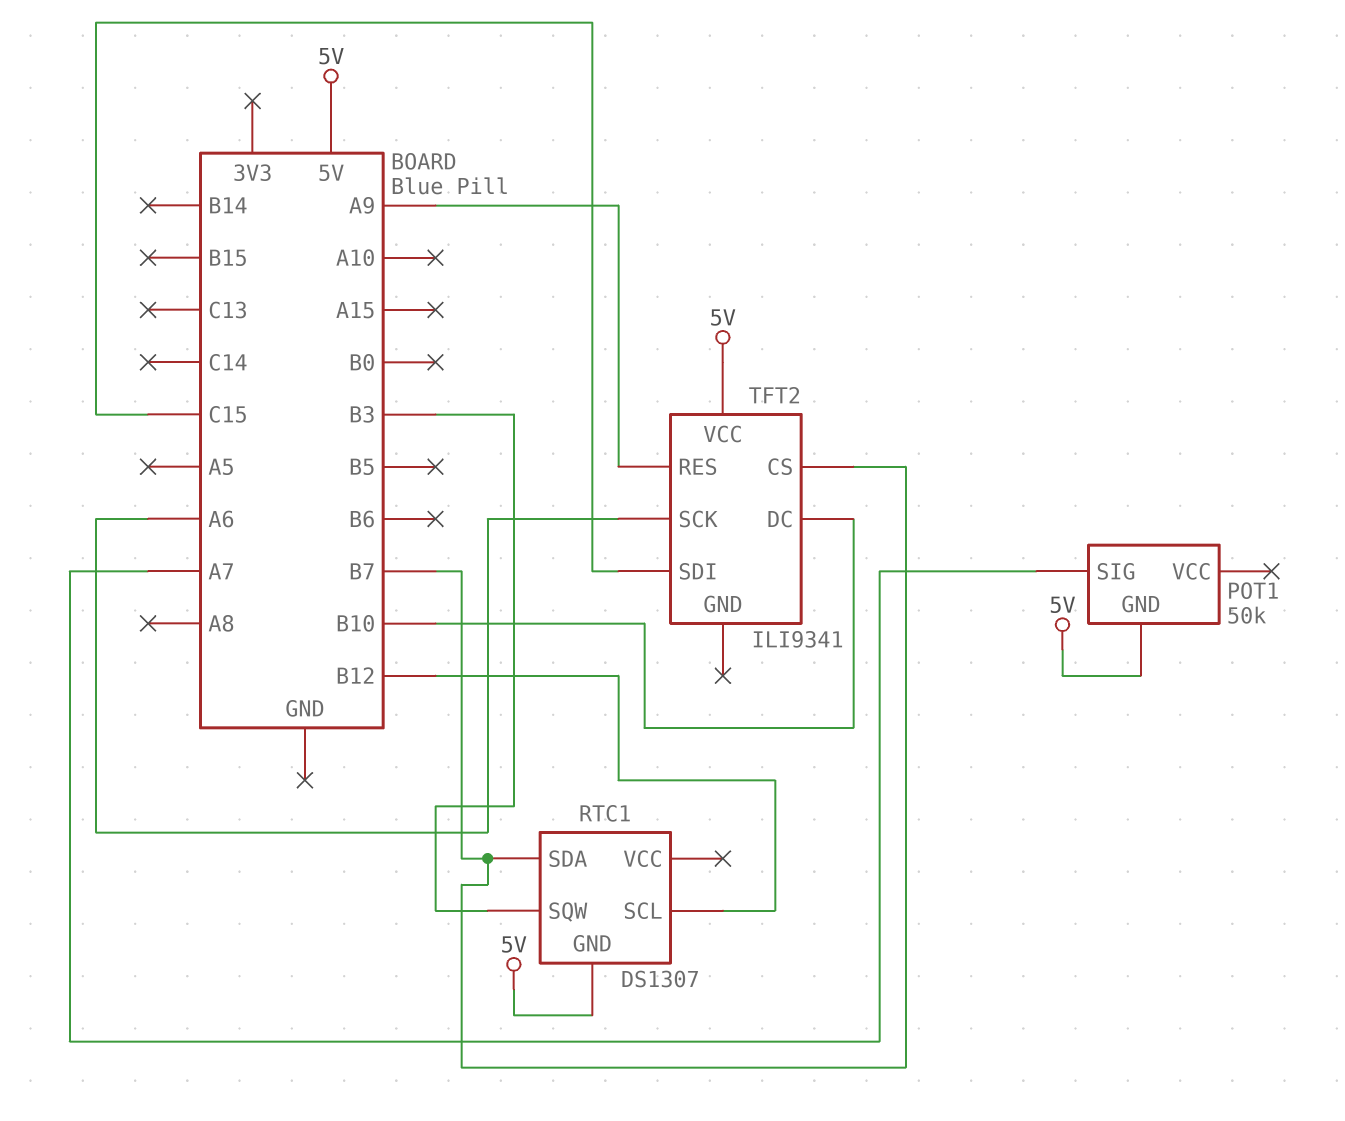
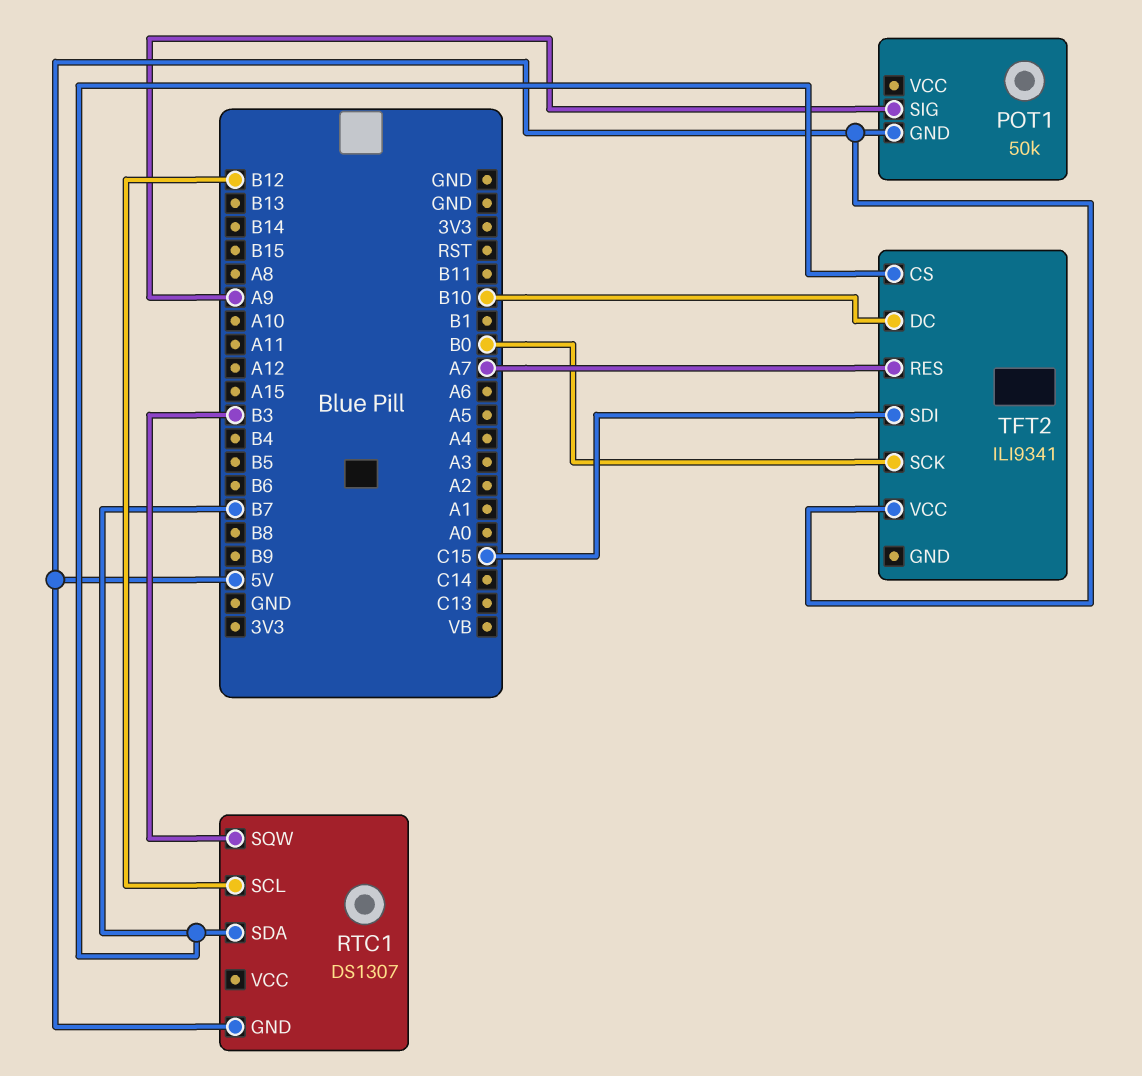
POT1 pin SIG: A7 -> A9
TFT2 pin RES: A9 -> A7
TFT2 pin SCK: A6 -> B0

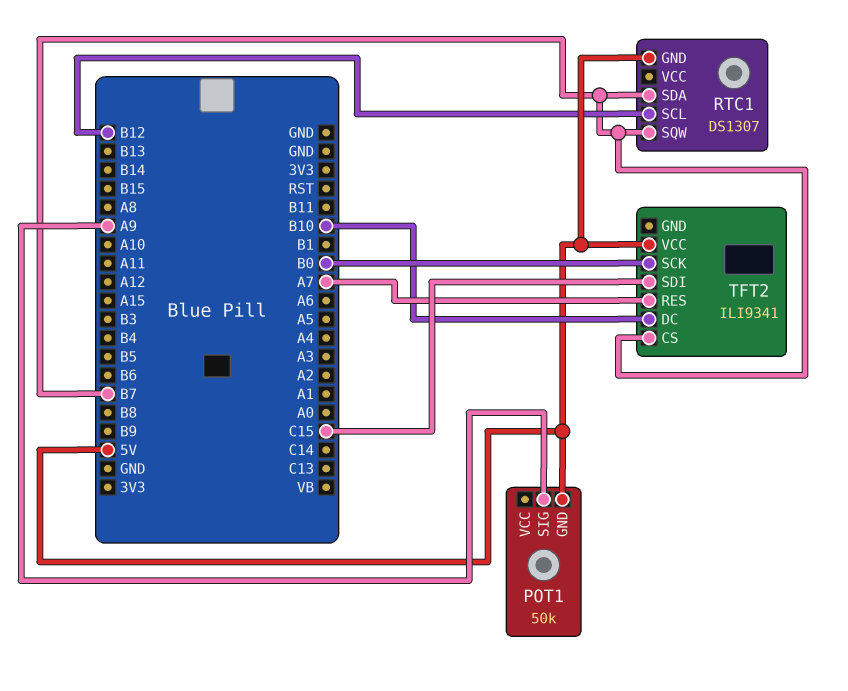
RTC1 pin SQW: B3 -> B7

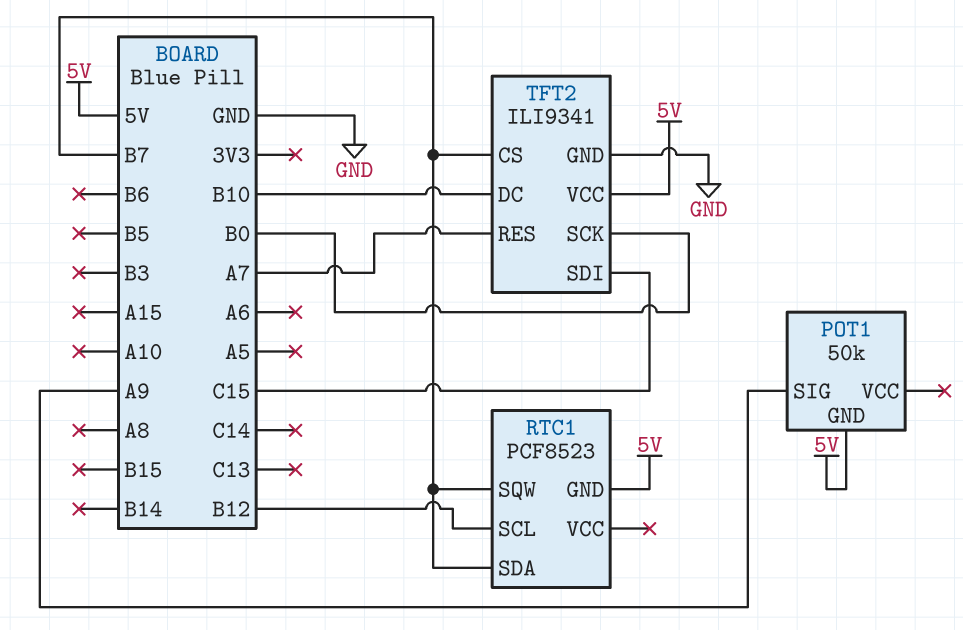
RTC1: DS1307 -> PCF8523
TFT2 pin GND: none -> GND

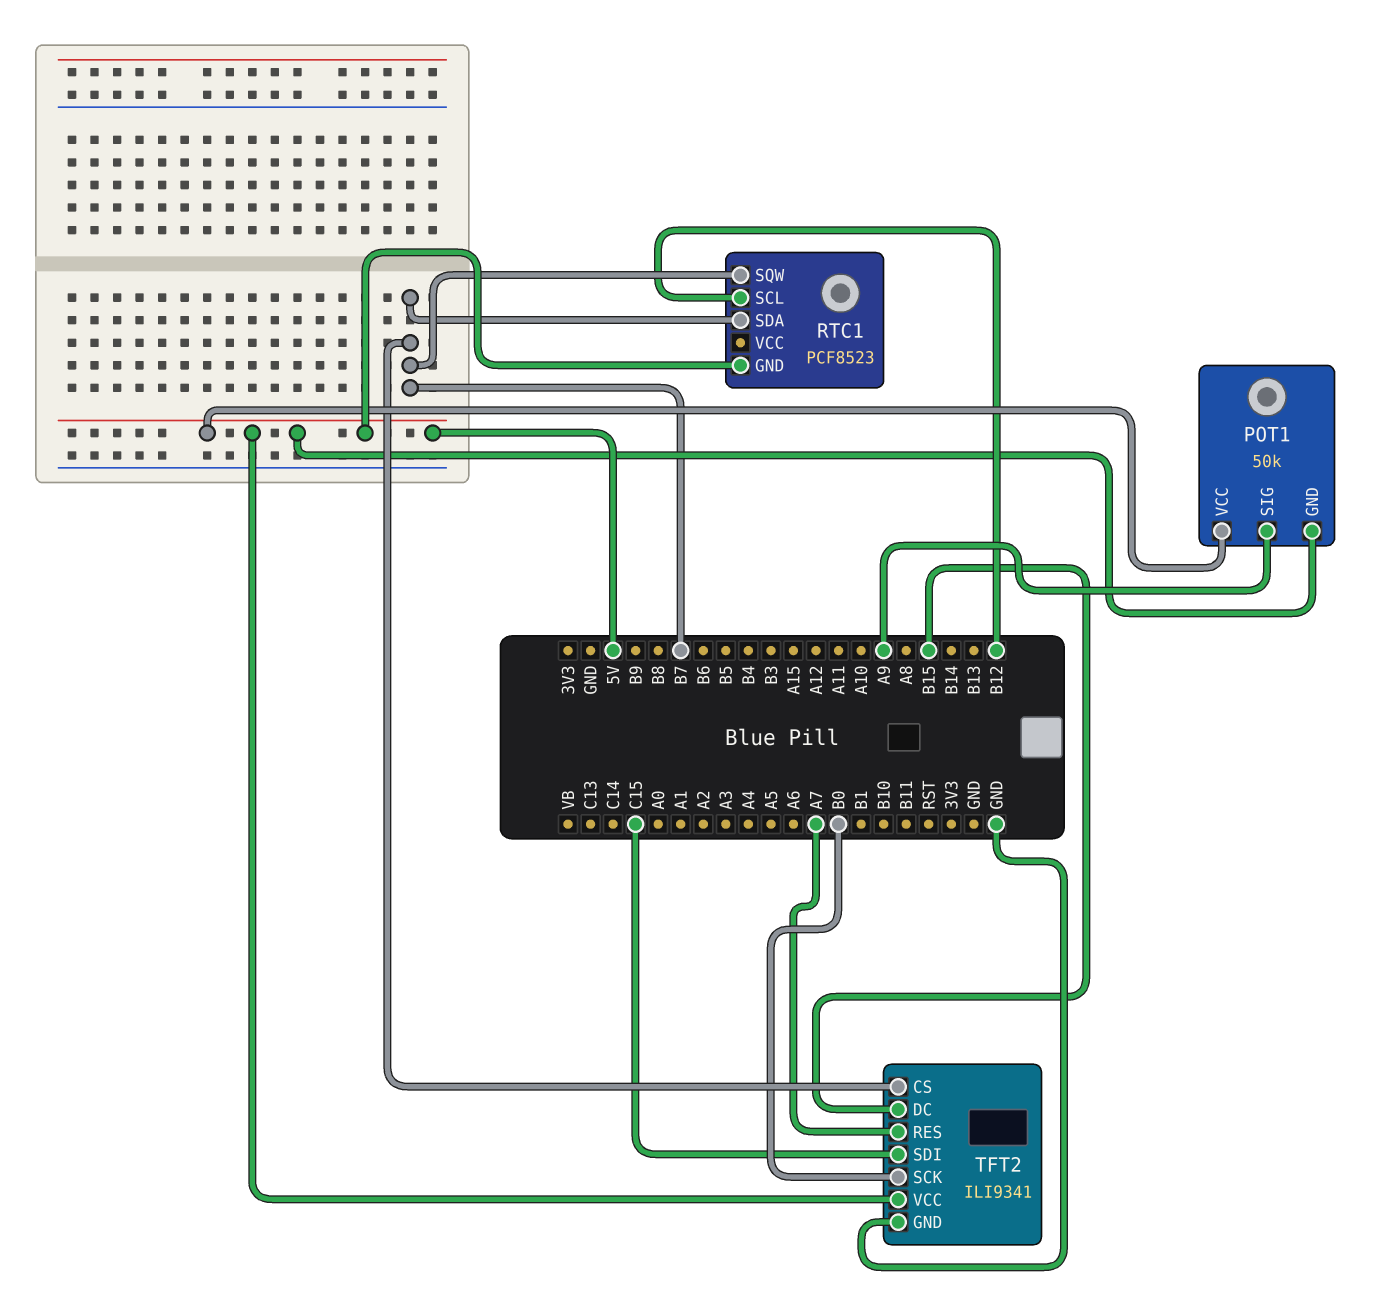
POT1 pin VCC: none -> 5V
TFT2 pin DC: B10 -> B15

